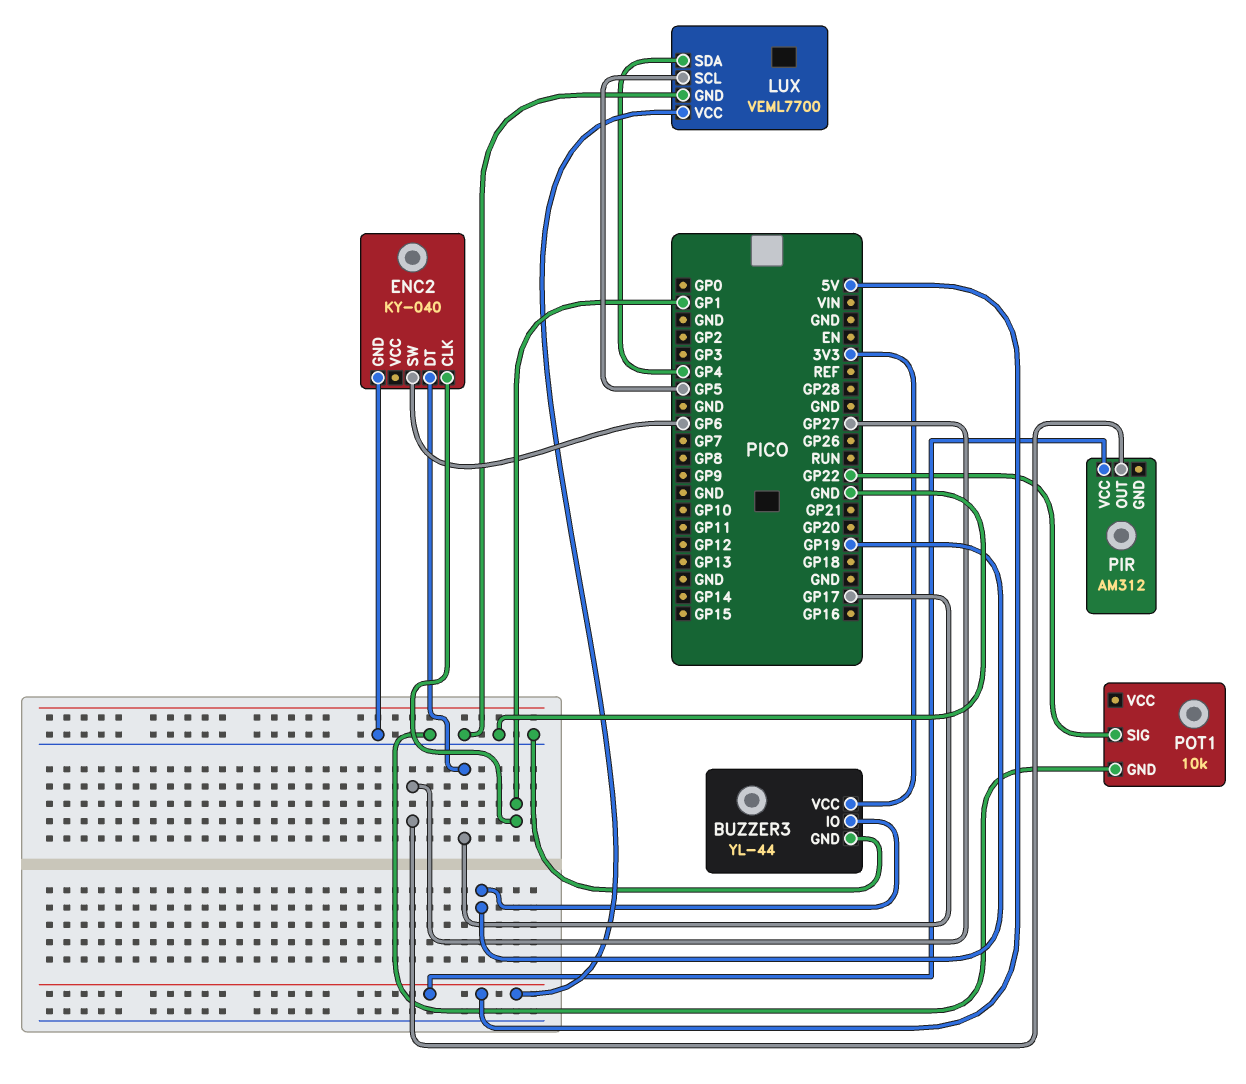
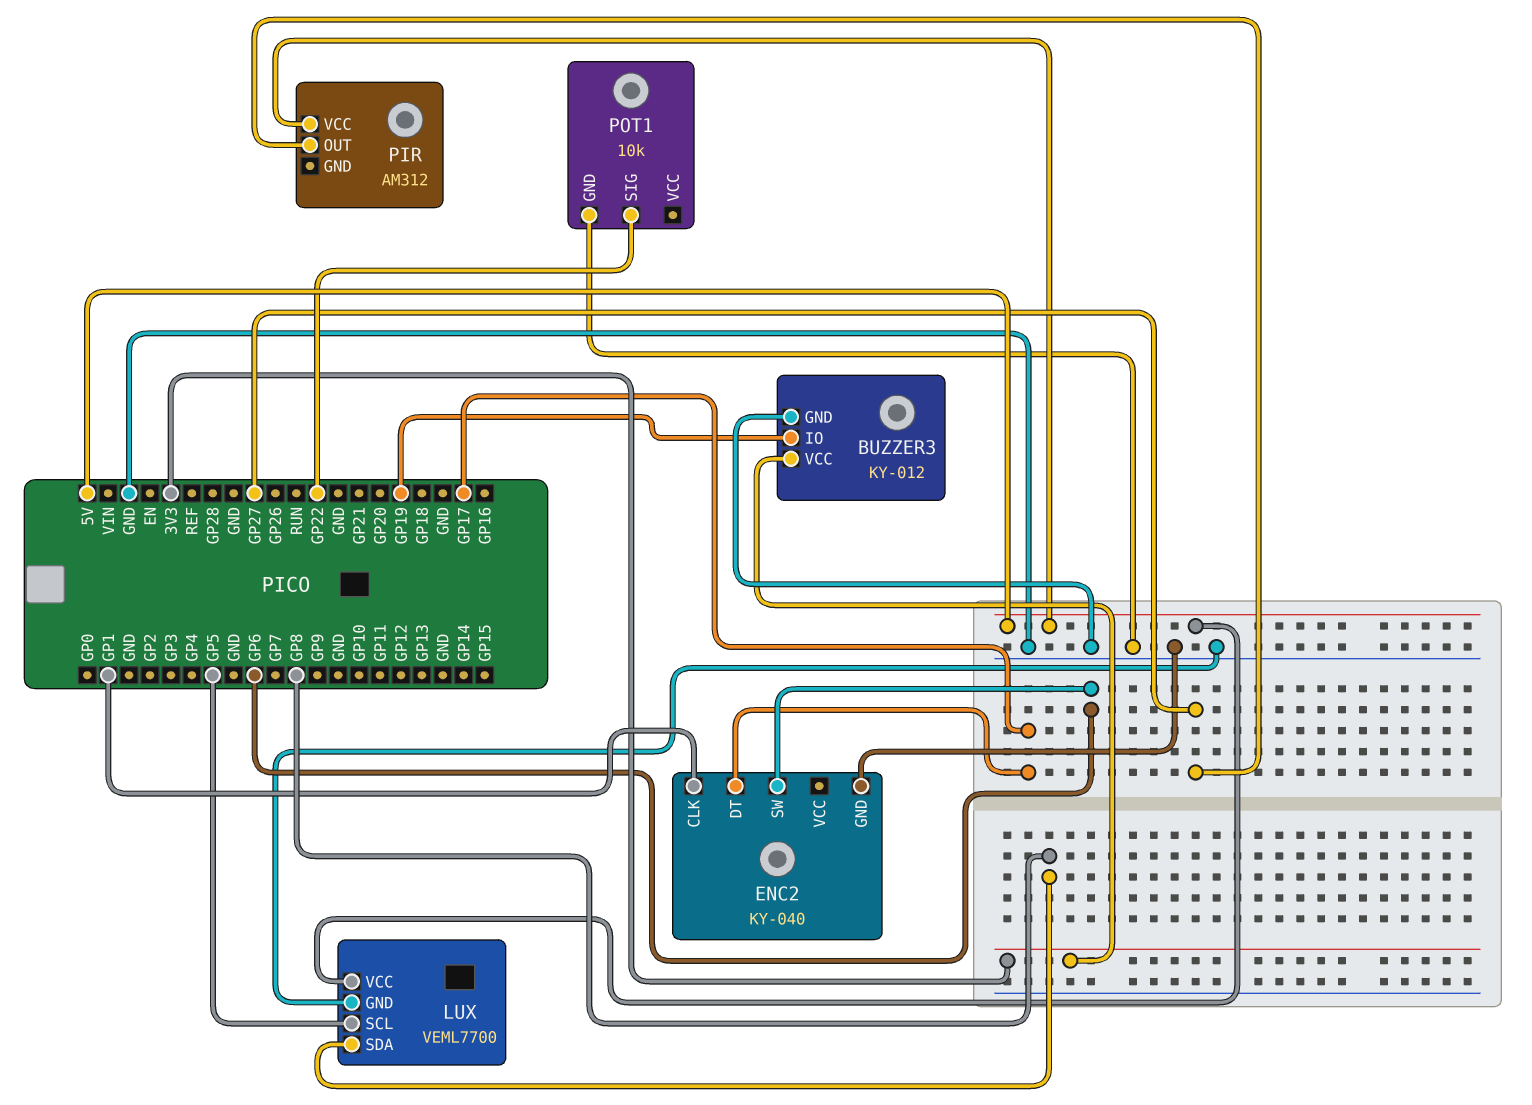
BUZZER3: YL-44 -> KY-012
LUX pin SDA: GP4 -> GP8

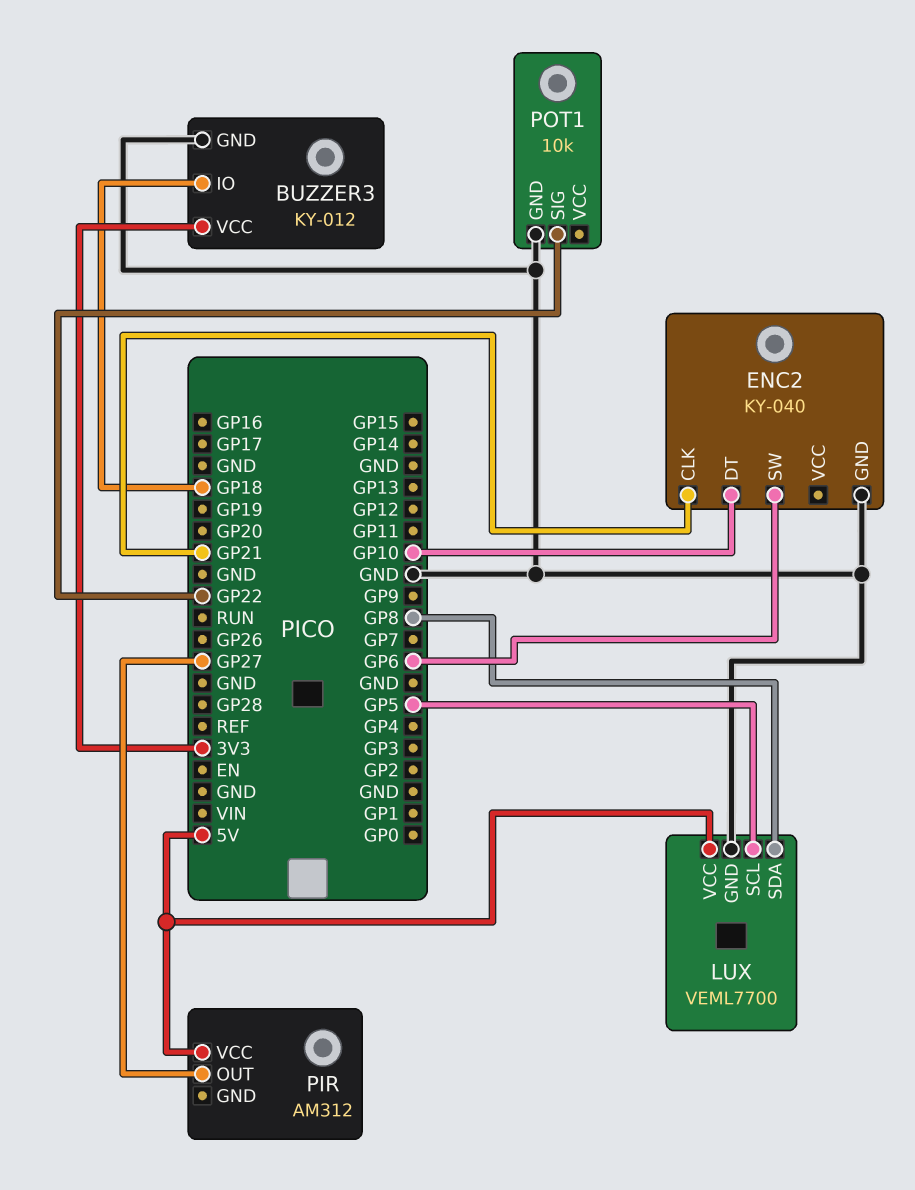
BUZZER3 pin IO: GP19 -> GP18
ENC2 pin CLK: GP1 -> GP21
ENC2 pin DT: GP17 -> GP10

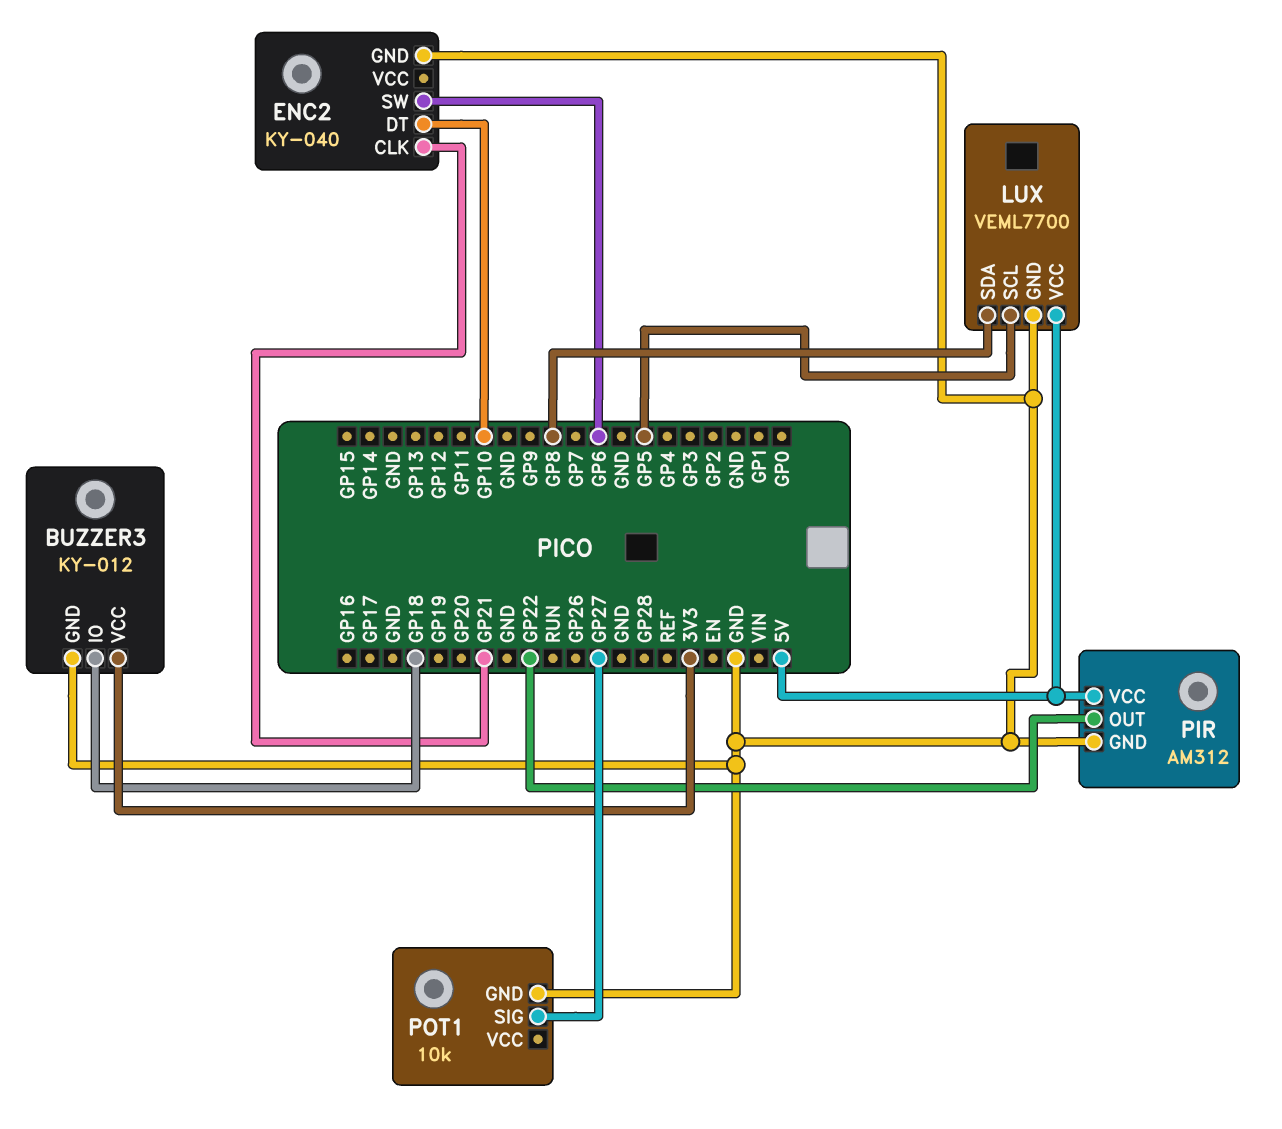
PIR pin GND: none -> GND
PIR pin OUT: GP27 -> GP22
POT1 pin SIG: GP22 -> GP27

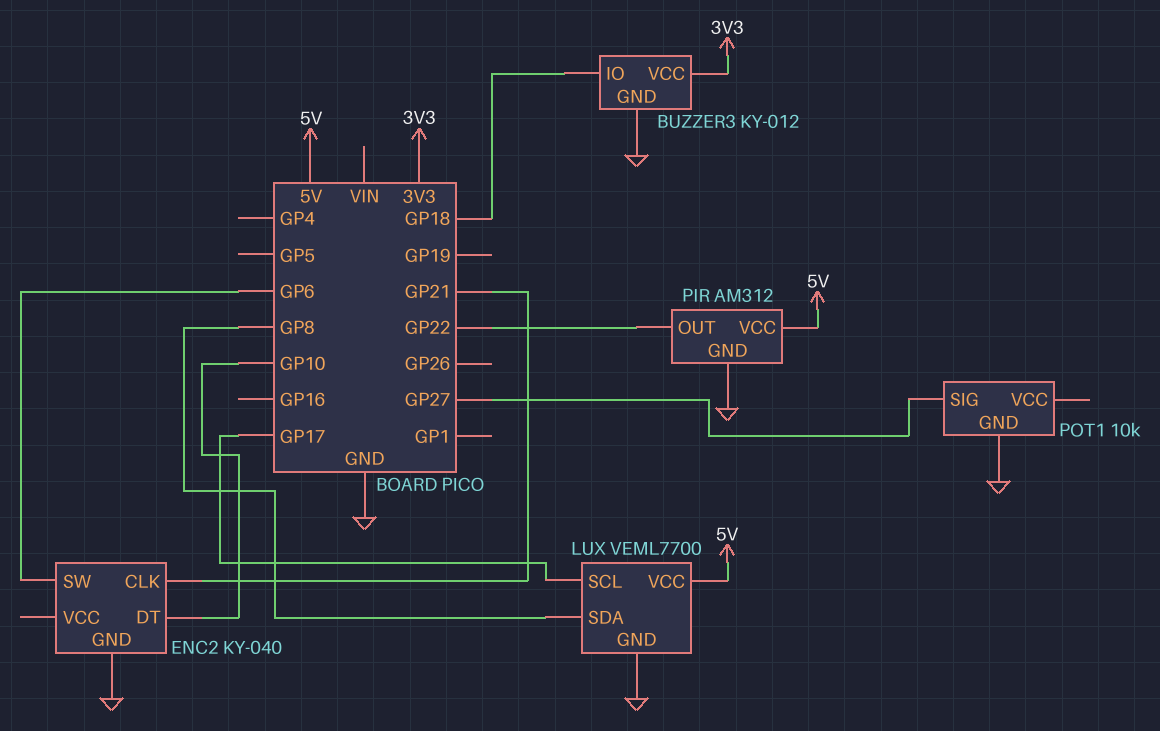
LUX pin SCL: GP5 -> GP17

